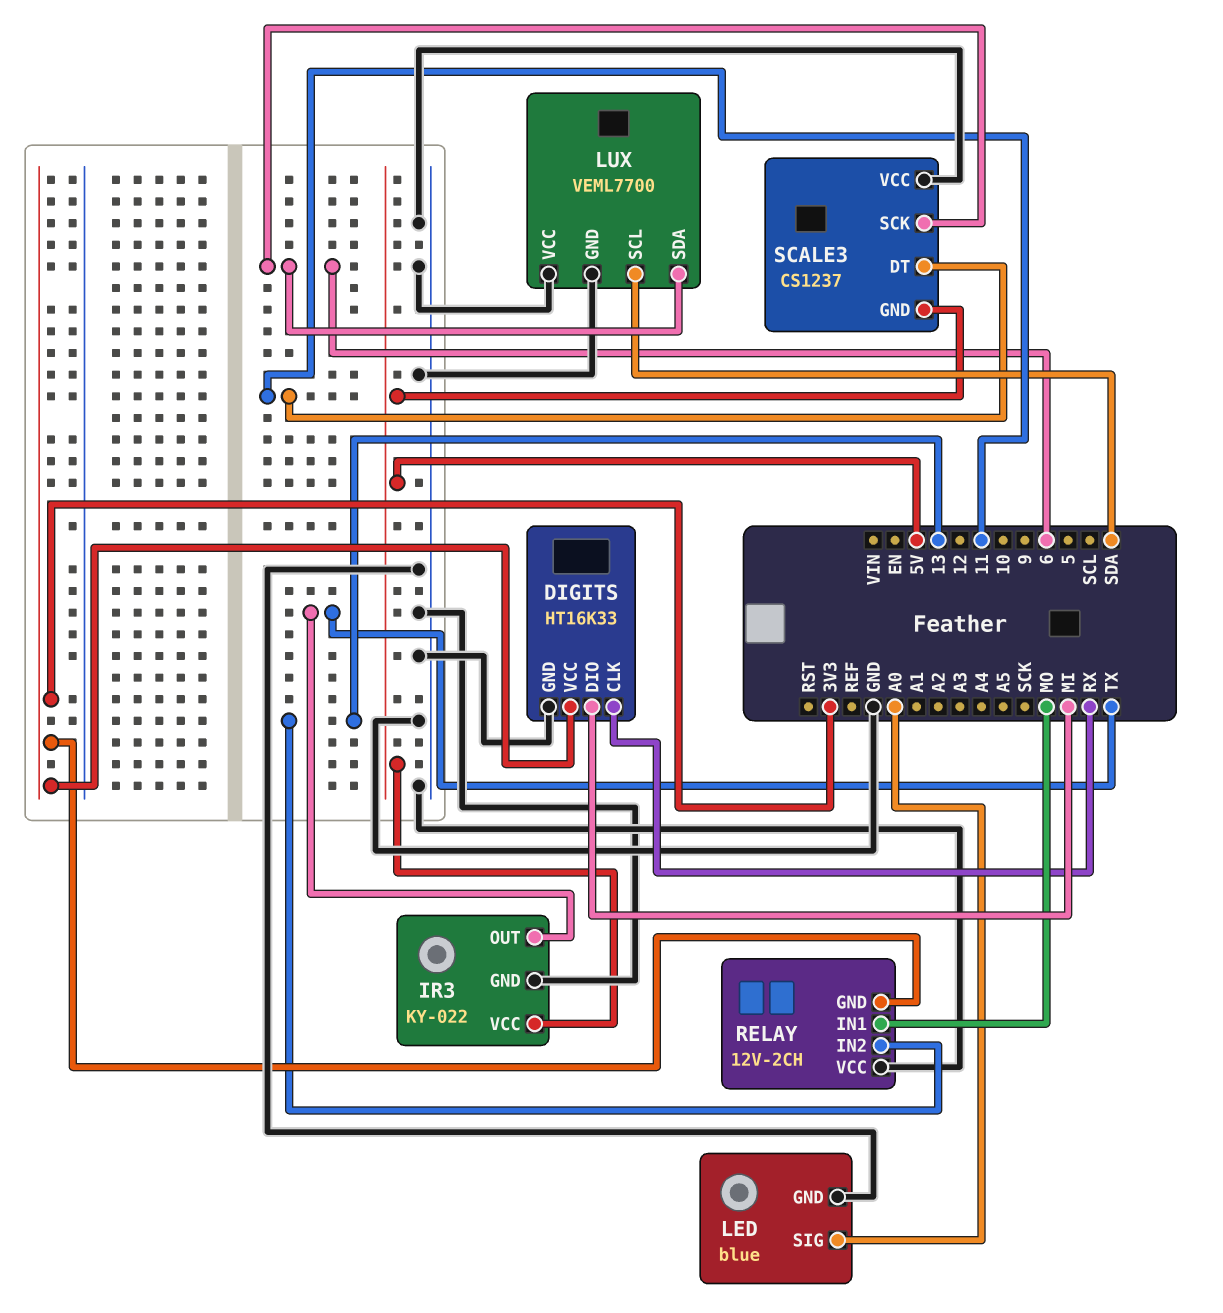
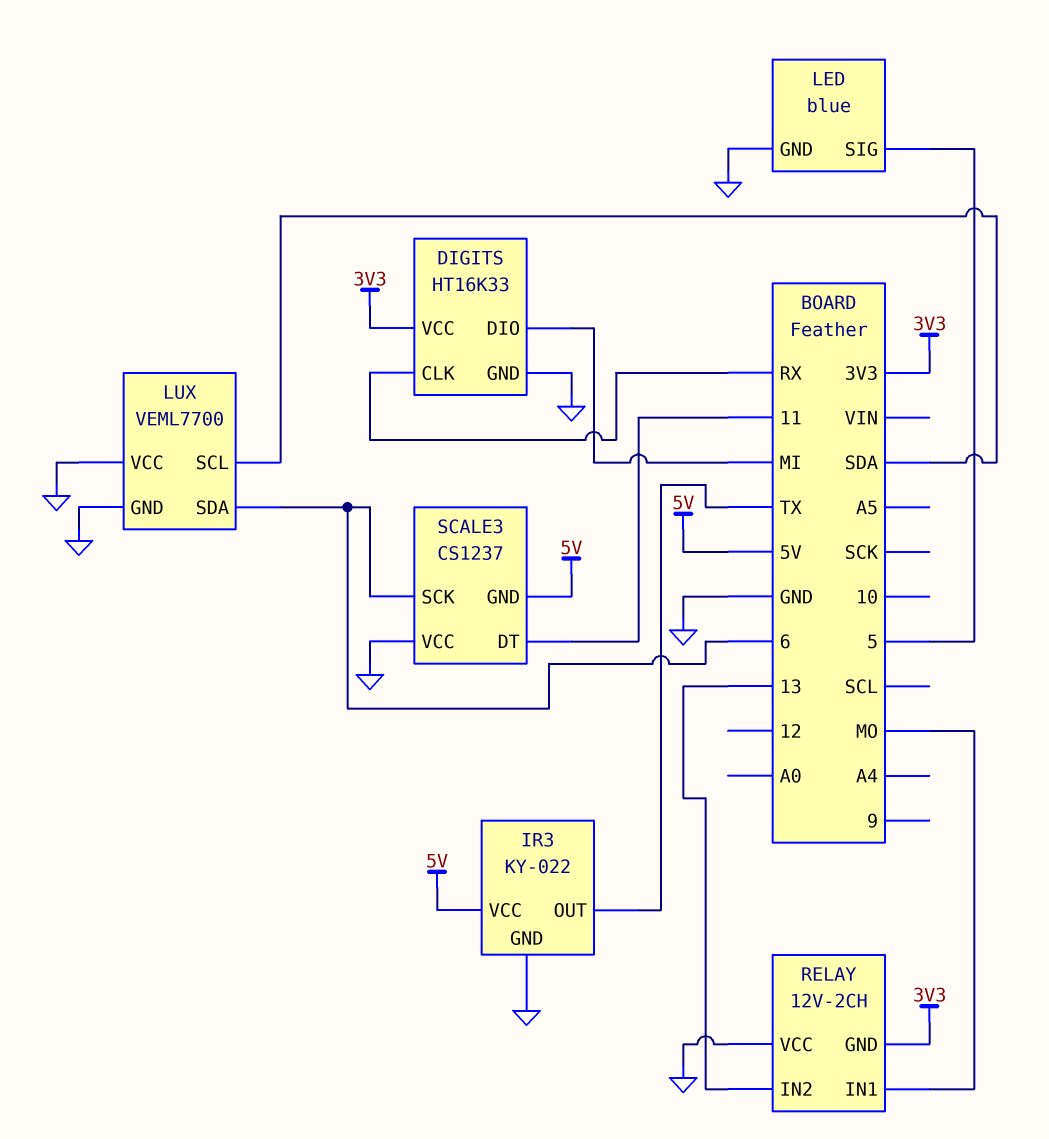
LED pin SIG: A0 -> 5

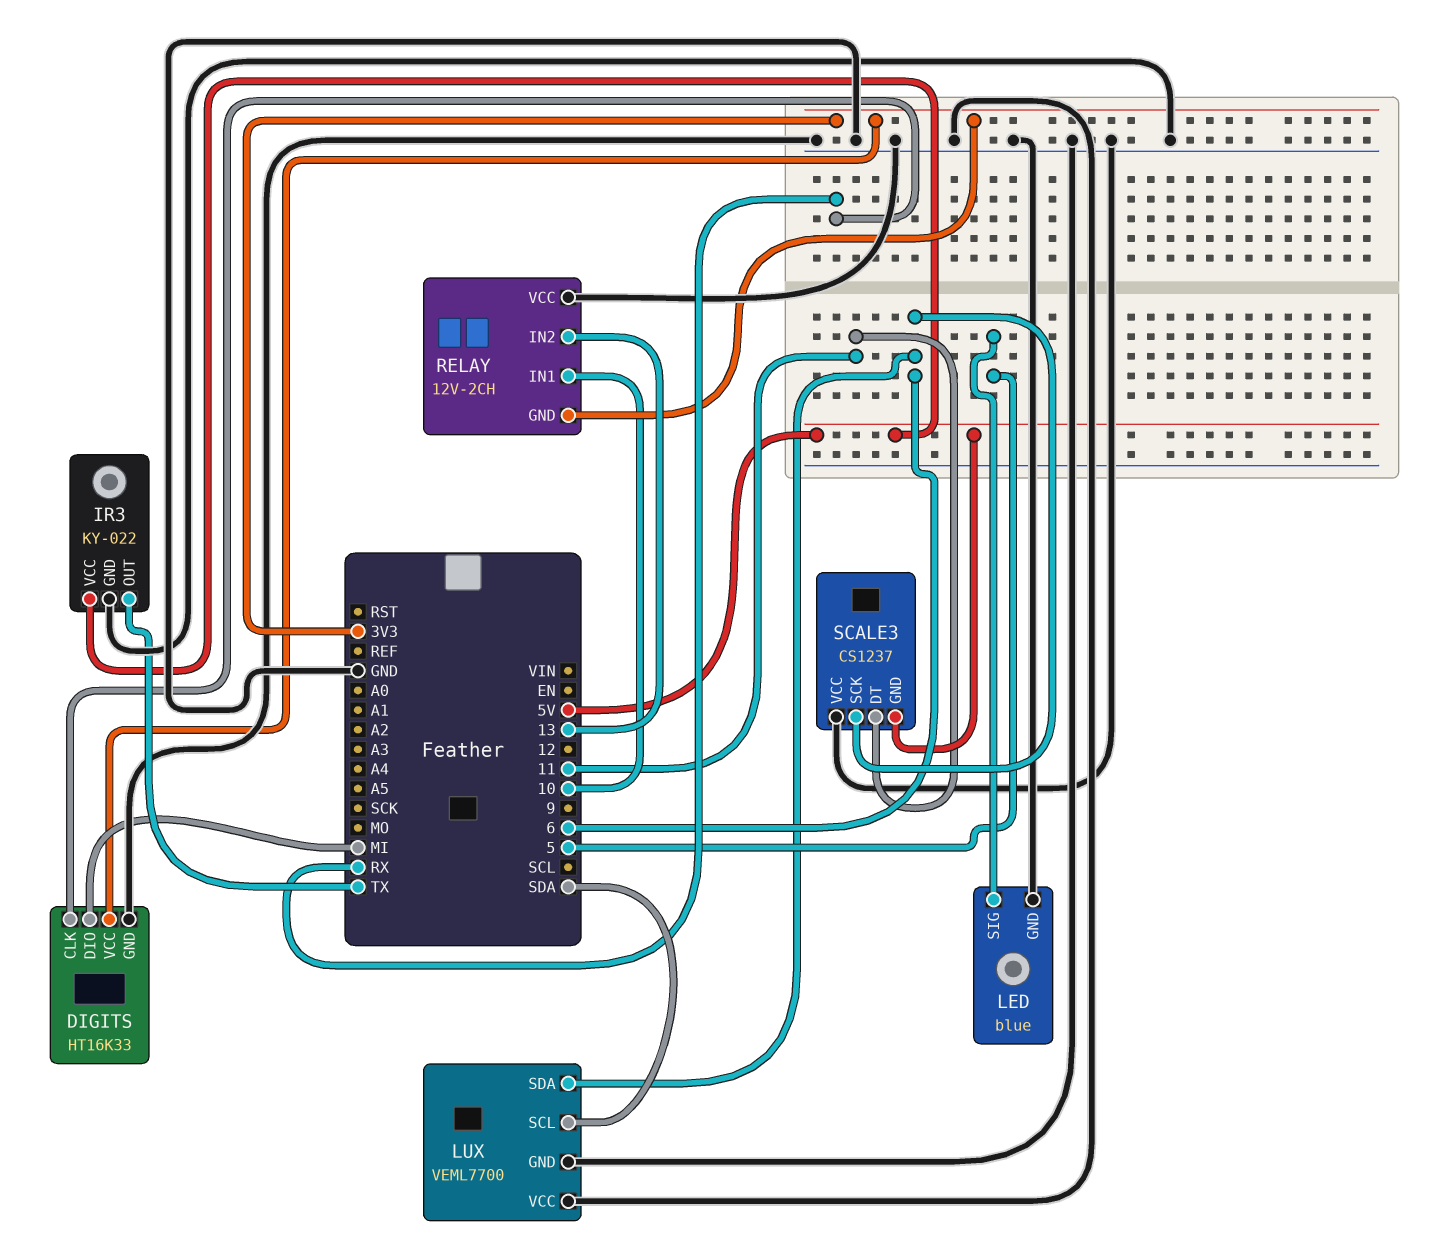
RELAY pin IN1: MO -> 10

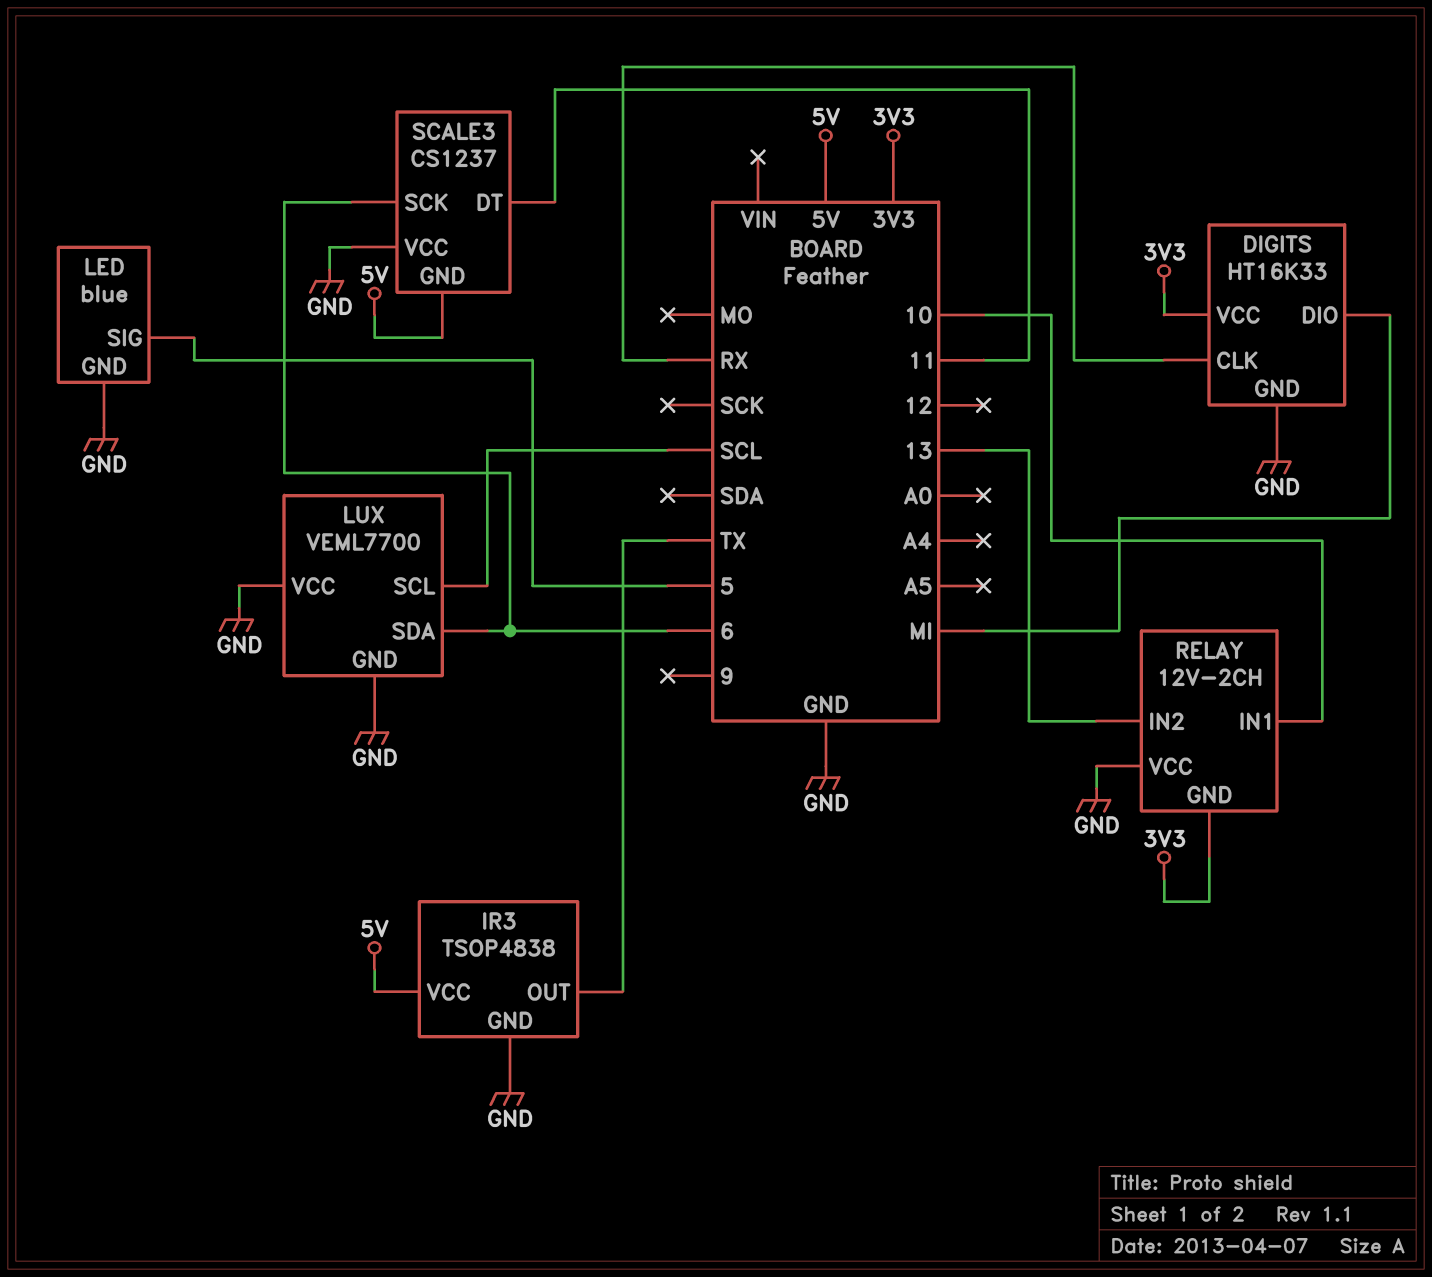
IR3: KY-022 -> TSOP4838
LUX pin SCL: SDA -> SCL

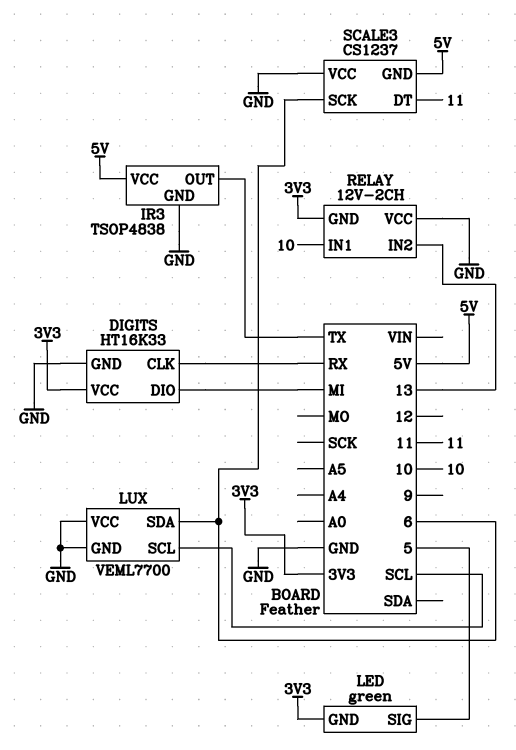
LED: blue -> green
LED pin GND: GND -> 3V3

